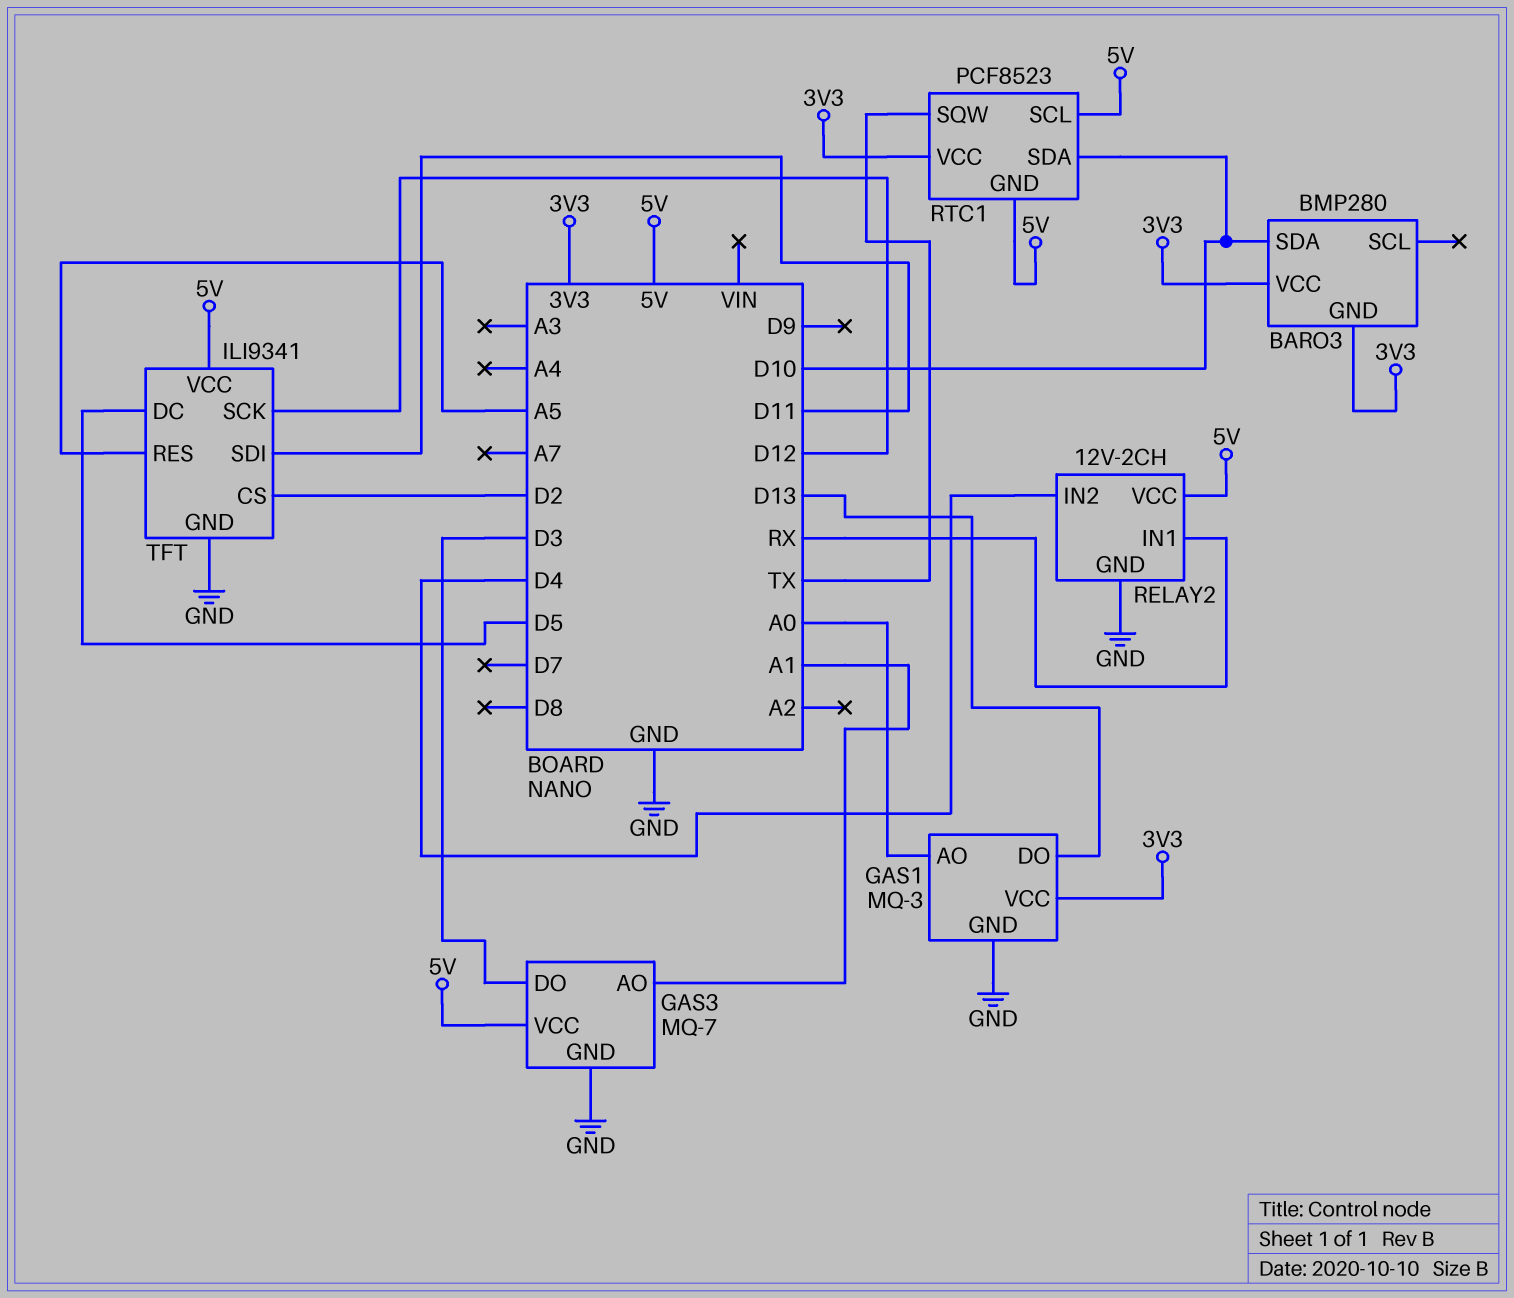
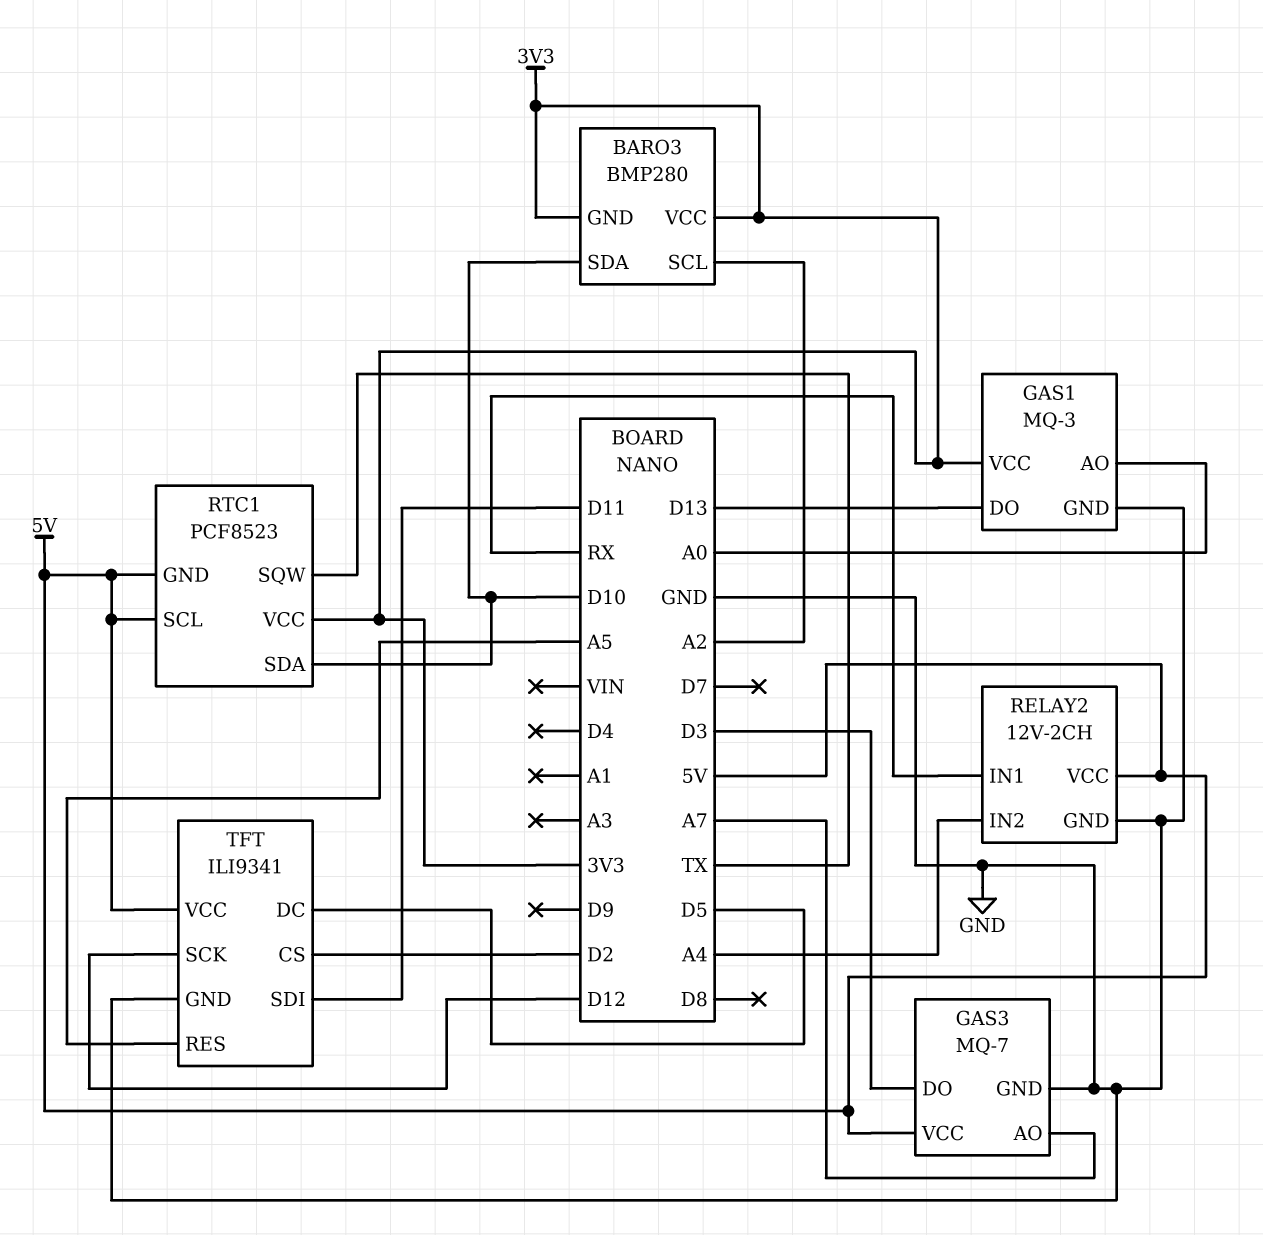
BARO3 pin SCL: none -> A2
GAS3 pin AO: A1 -> A7
RELAY2 pin IN2: D4 -> A4

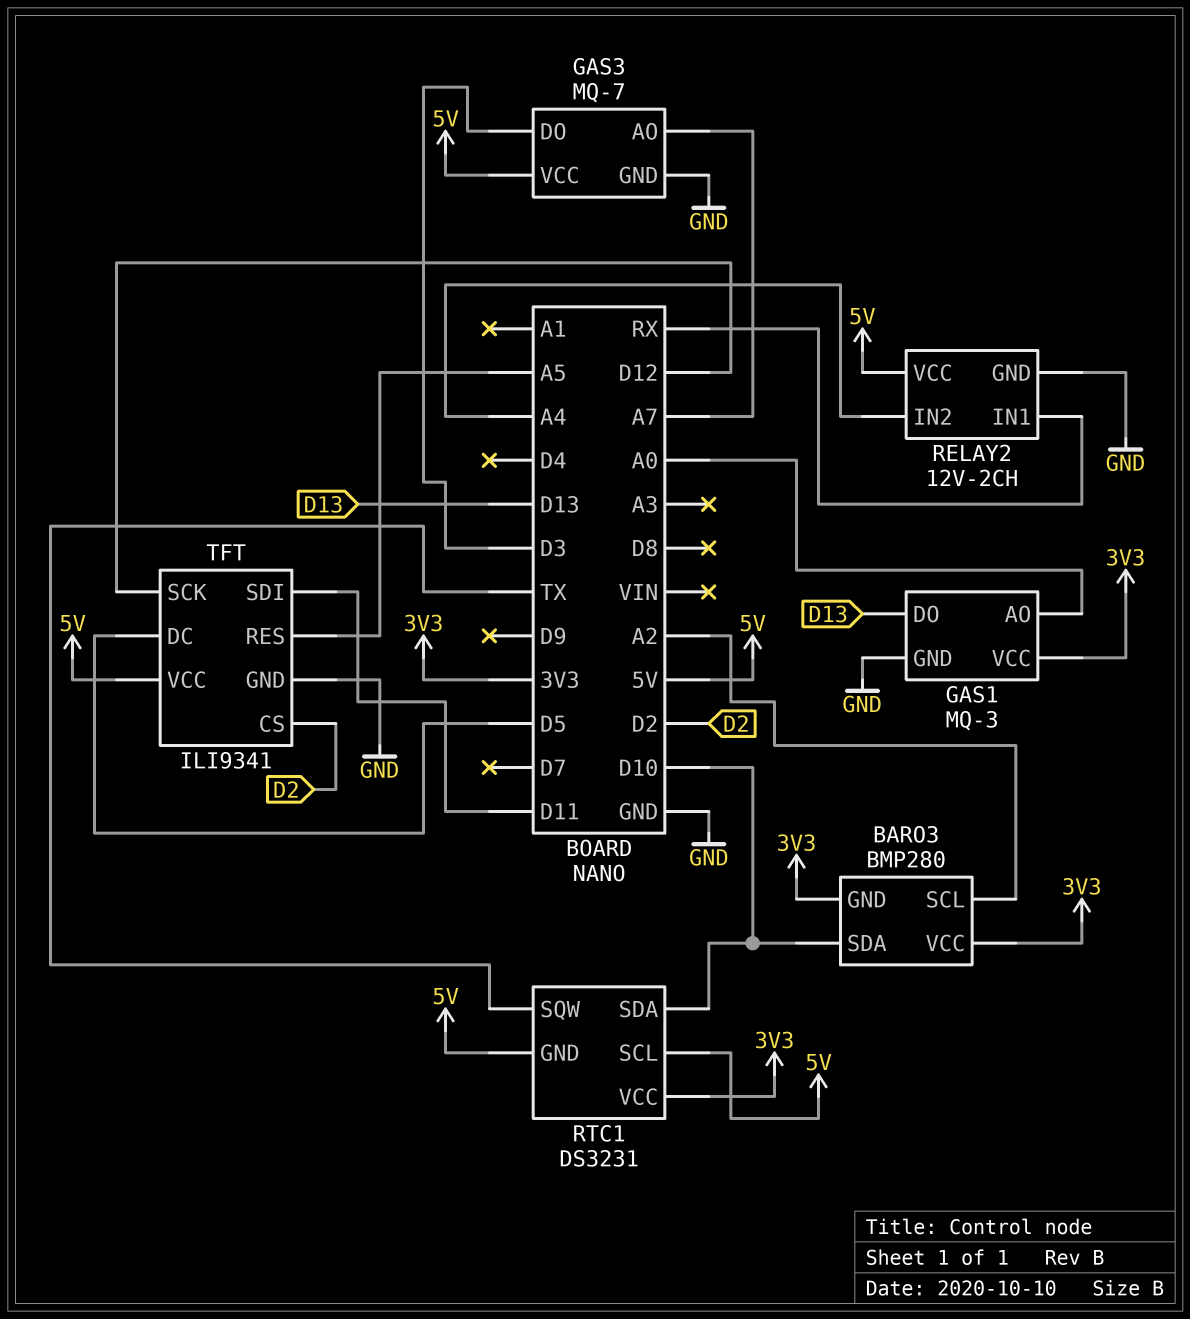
RTC1: PCF8523 -> DS3231

